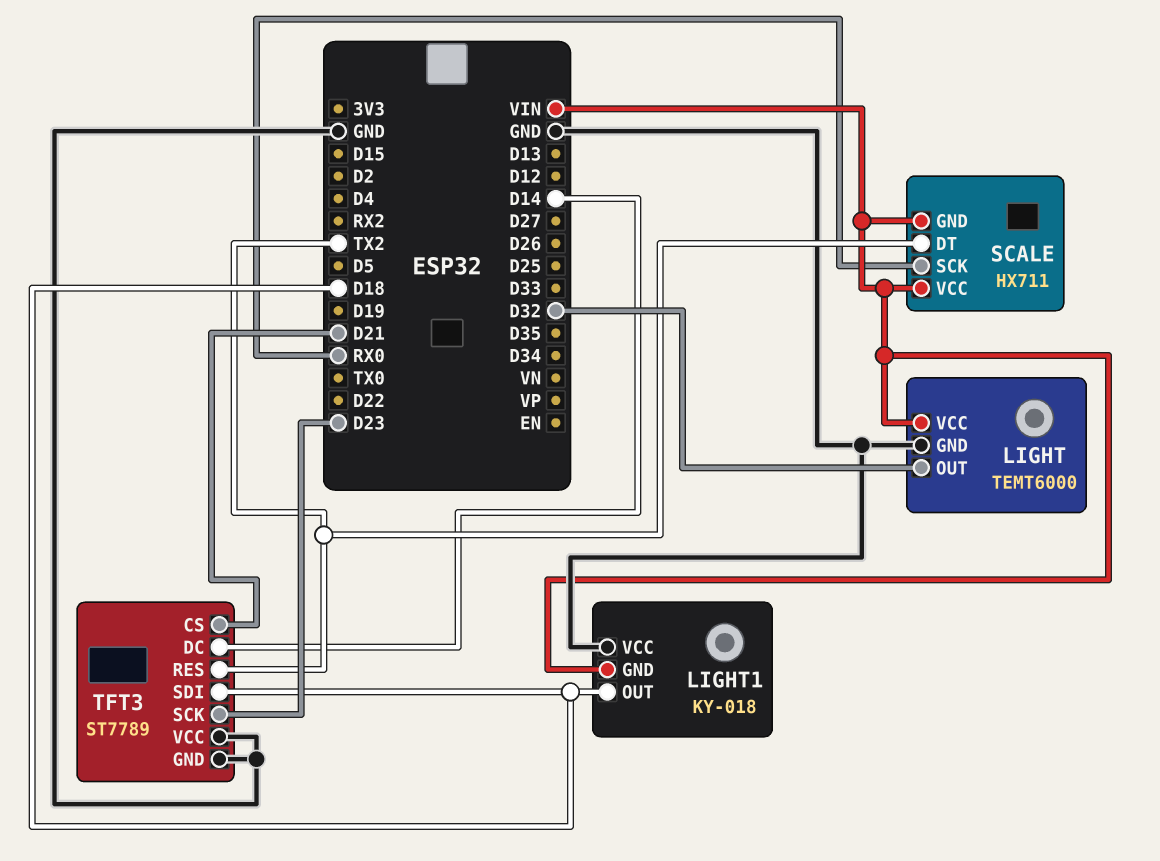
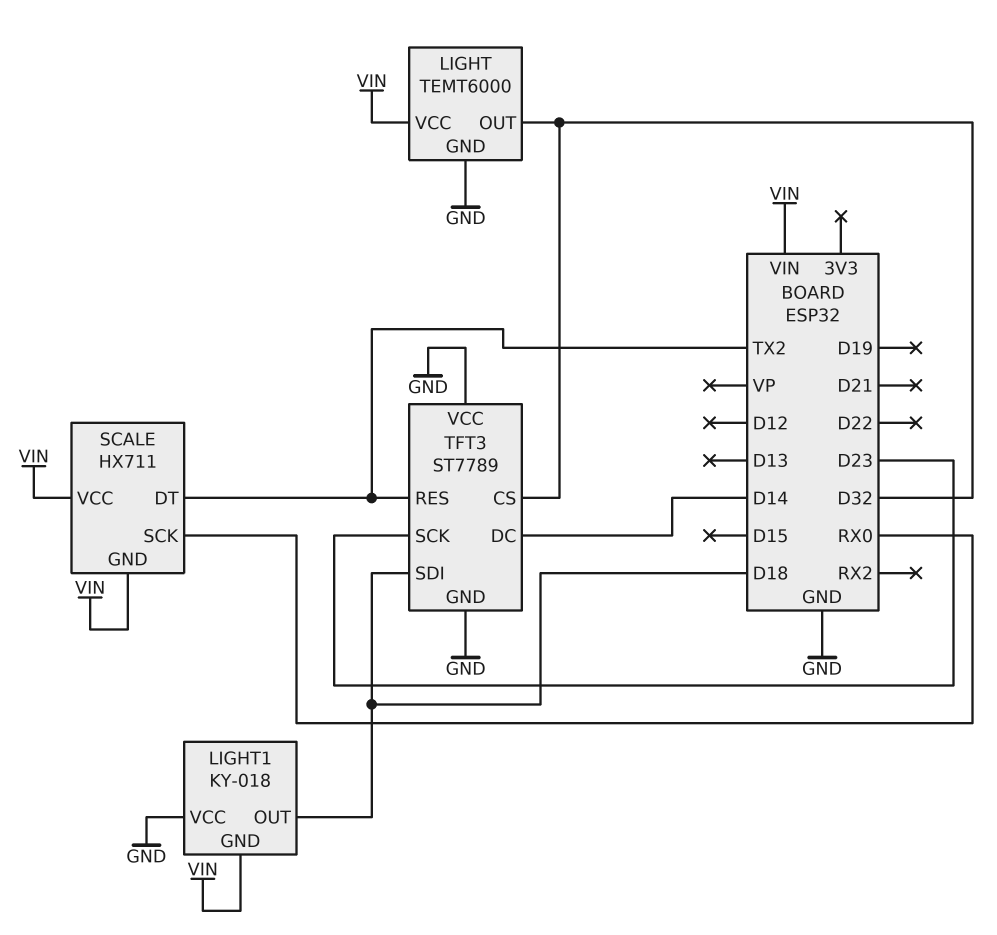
TFT3 pin CS: D21 -> D32

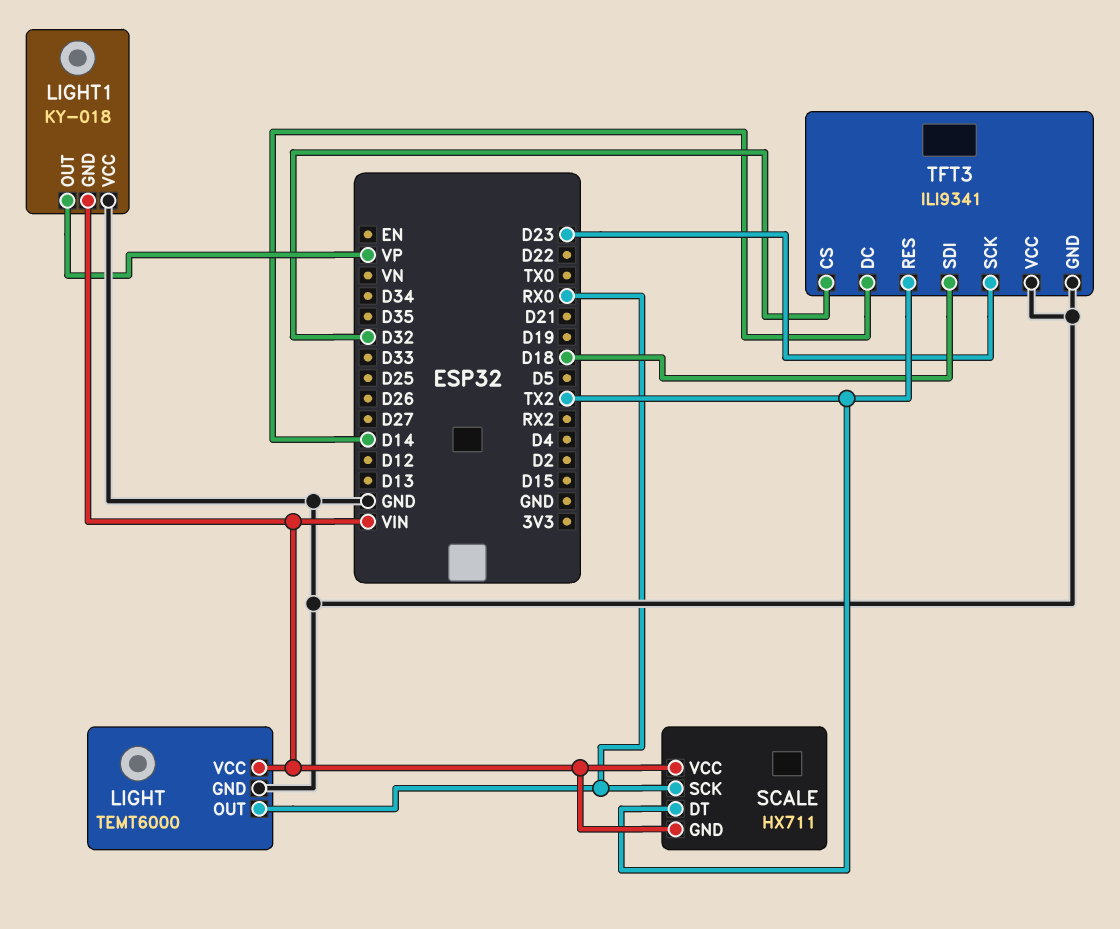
LIGHT pin OUT: D32 -> RX0
LIGHT1 pin OUT: D18 -> VP
TFT3: ST7789 -> ILI9341

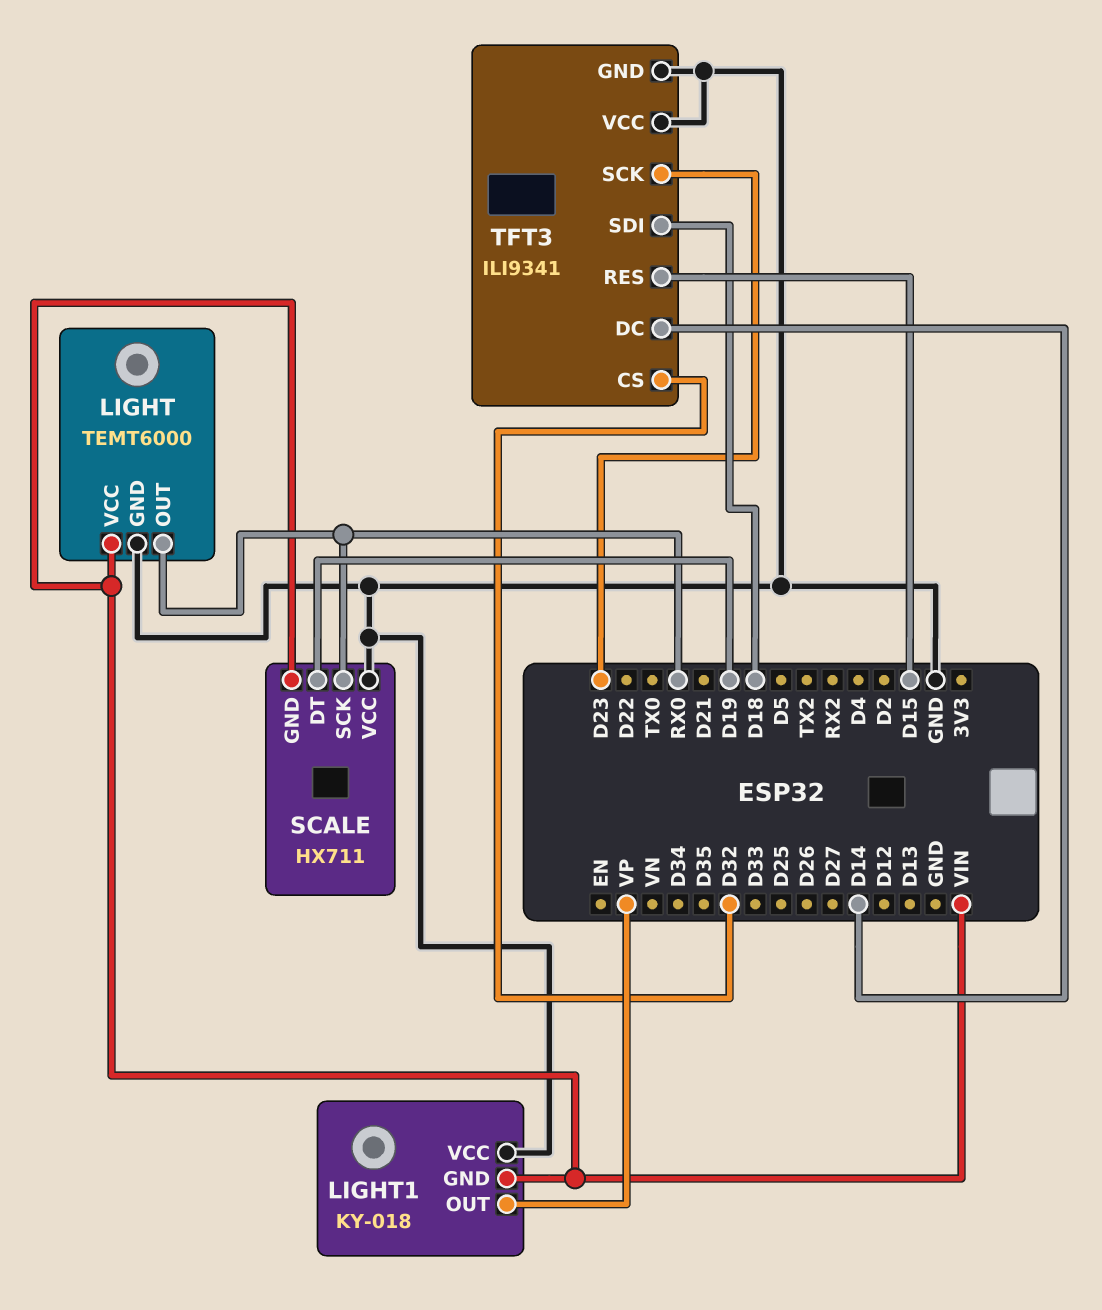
SCALE pin DT: TX2 -> D19
SCALE pin VCC: VIN -> GND
TFT3 pin RES: TX2 -> D15

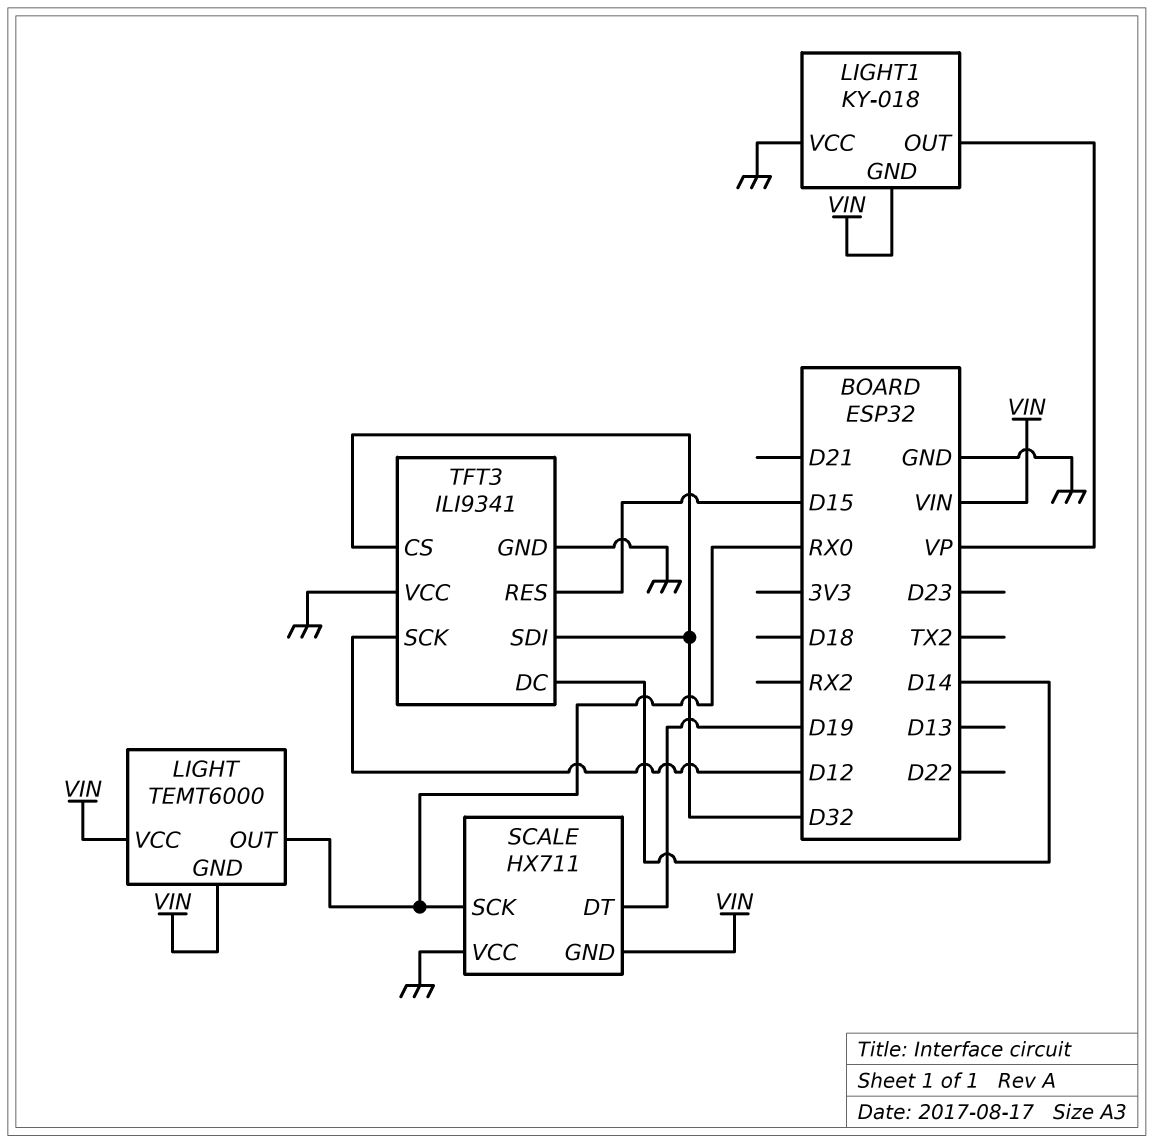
LIGHT pin GND: GND -> VIN
TFT3 pin SCK: D23 -> D12
TFT3 pin SDI: D18 -> D32

